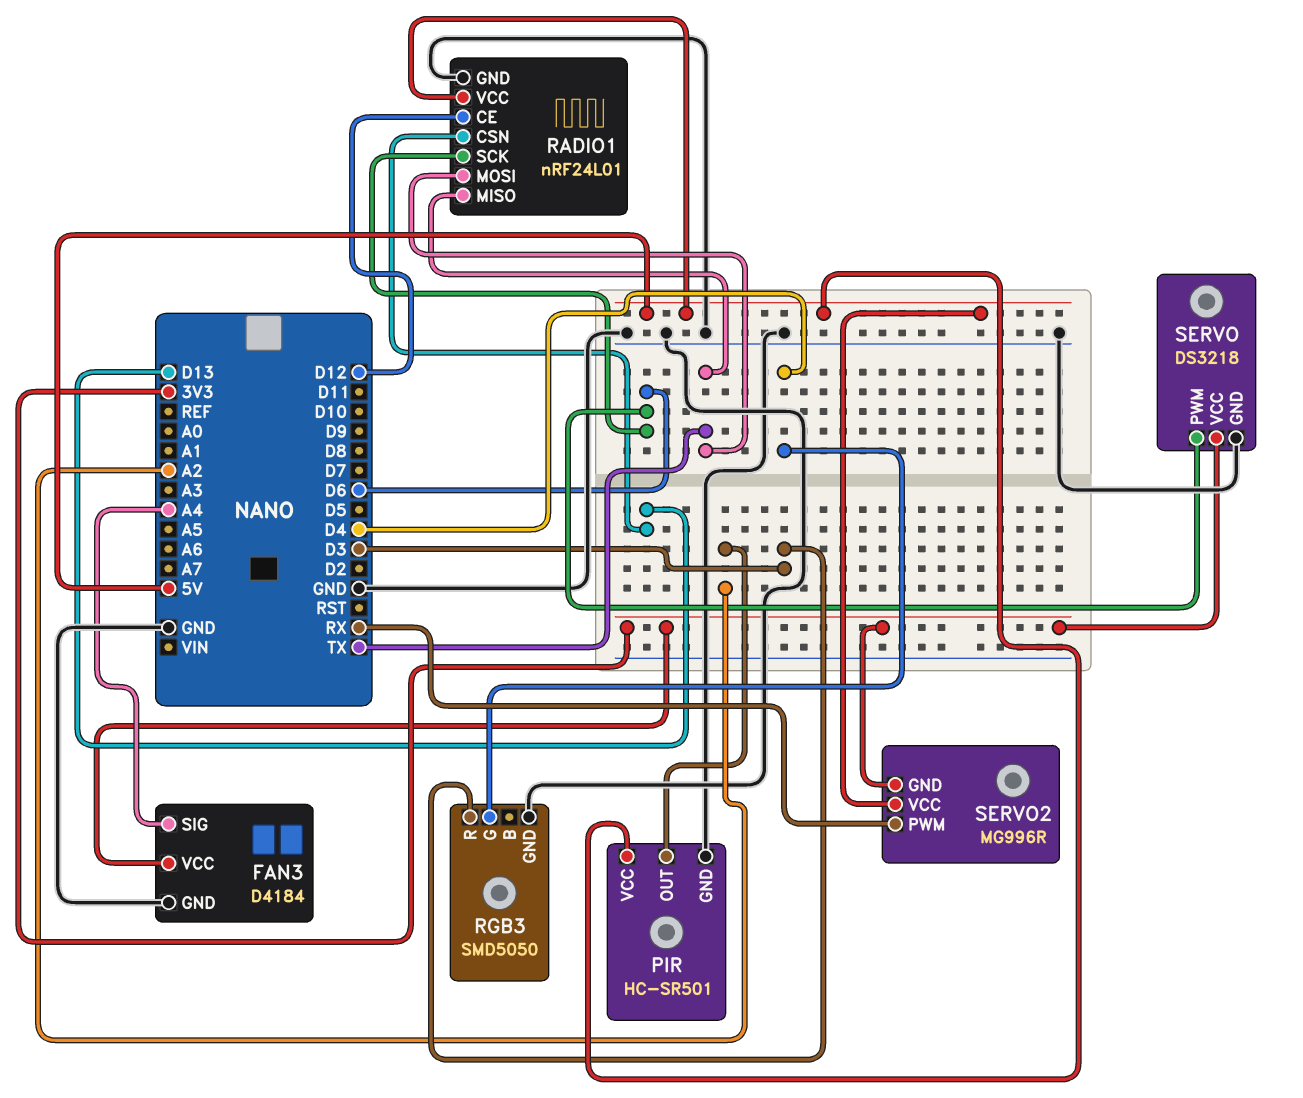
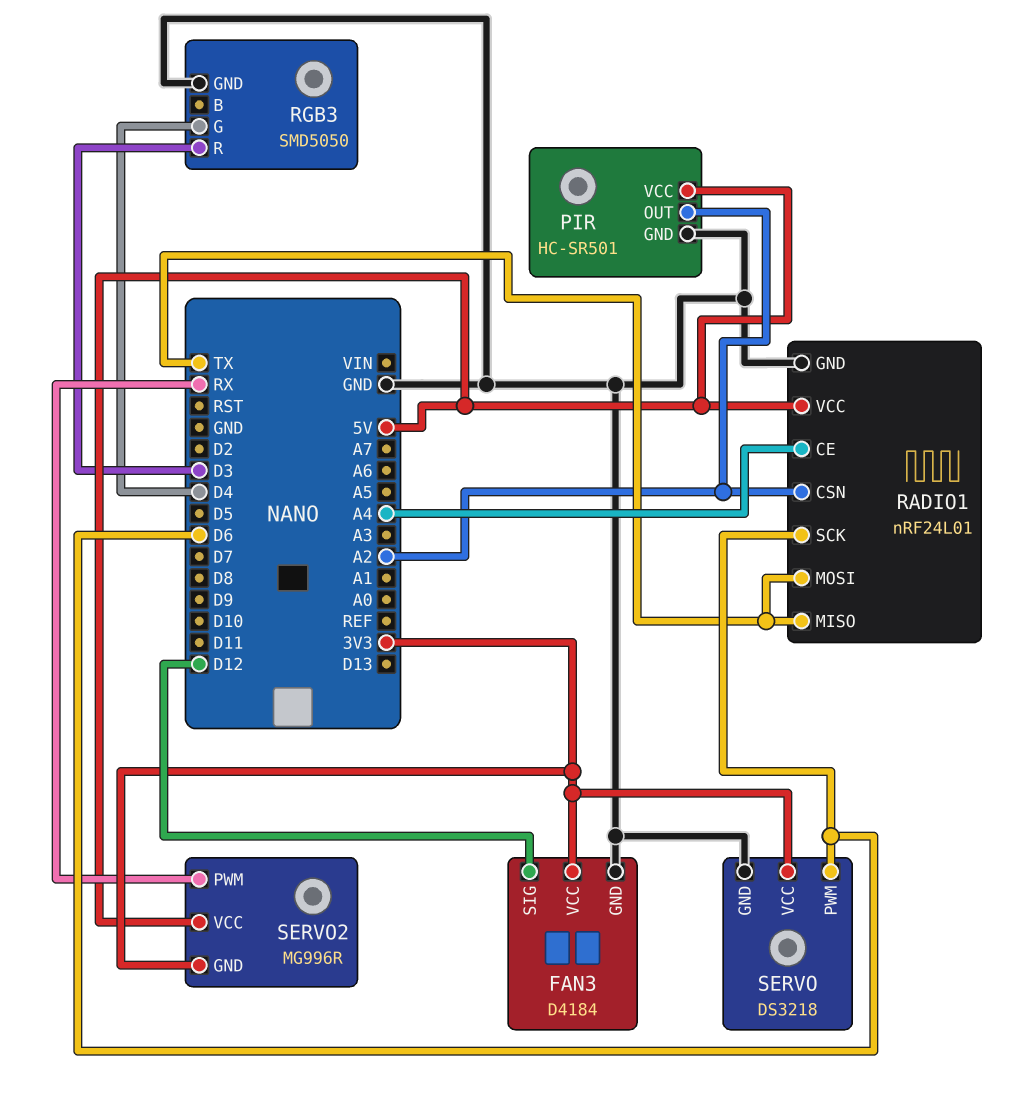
FAN3 pin SIG: A4 -> D12
RADIO1 pin CE: D12 -> A4
RADIO1 pin CSN: D13 -> A2

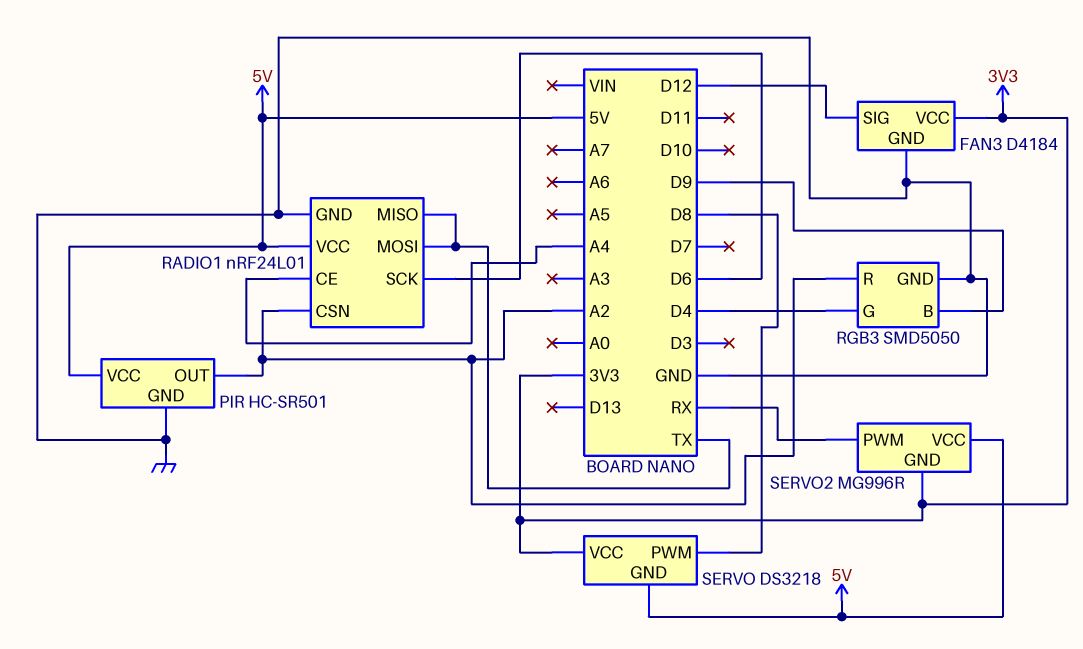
RGB3 pin B: none -> D9
RGB3 pin R: D3 -> A2
SERVO pin GND: GND -> 5V
SERVO pin PWM: D6 -> D8

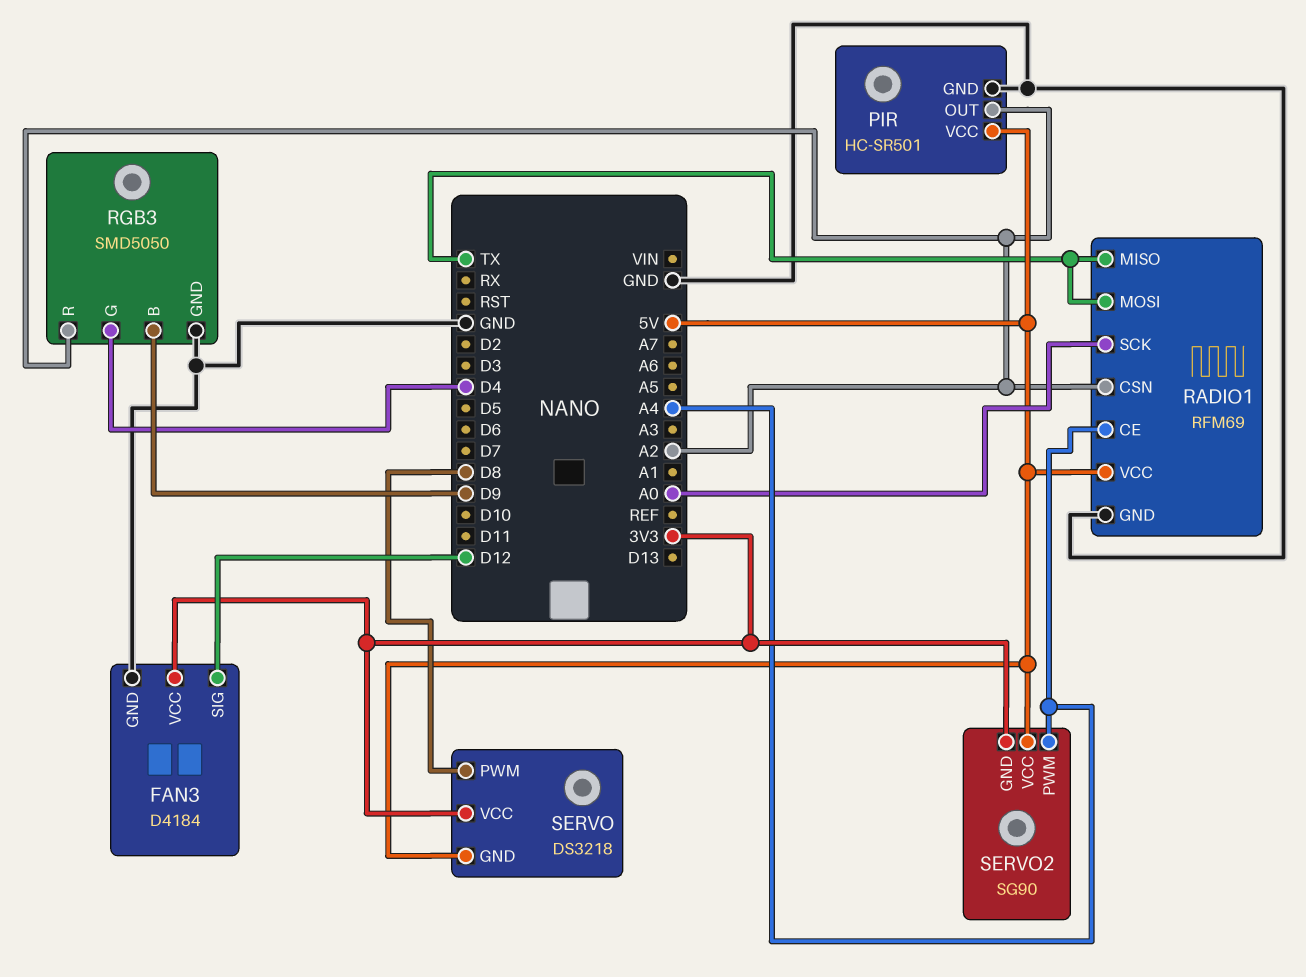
RADIO1: nRF24L01 -> RFM69
RADIO1 pin SCK: D6 -> A0
SERVO2: MG996R -> SG90
SERVO2 pin PWM: RX -> A4

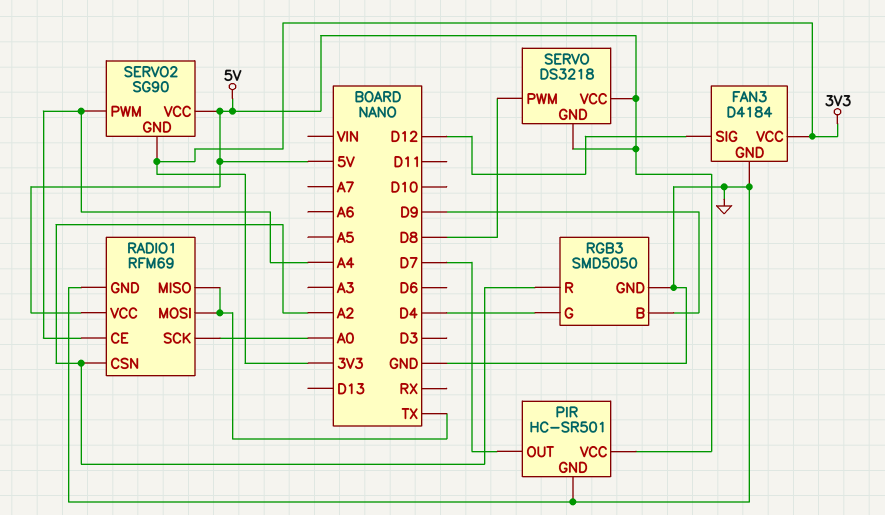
PIR pin OUT: A2 -> D7
SERVO pin VCC: 3V3 -> 5V

